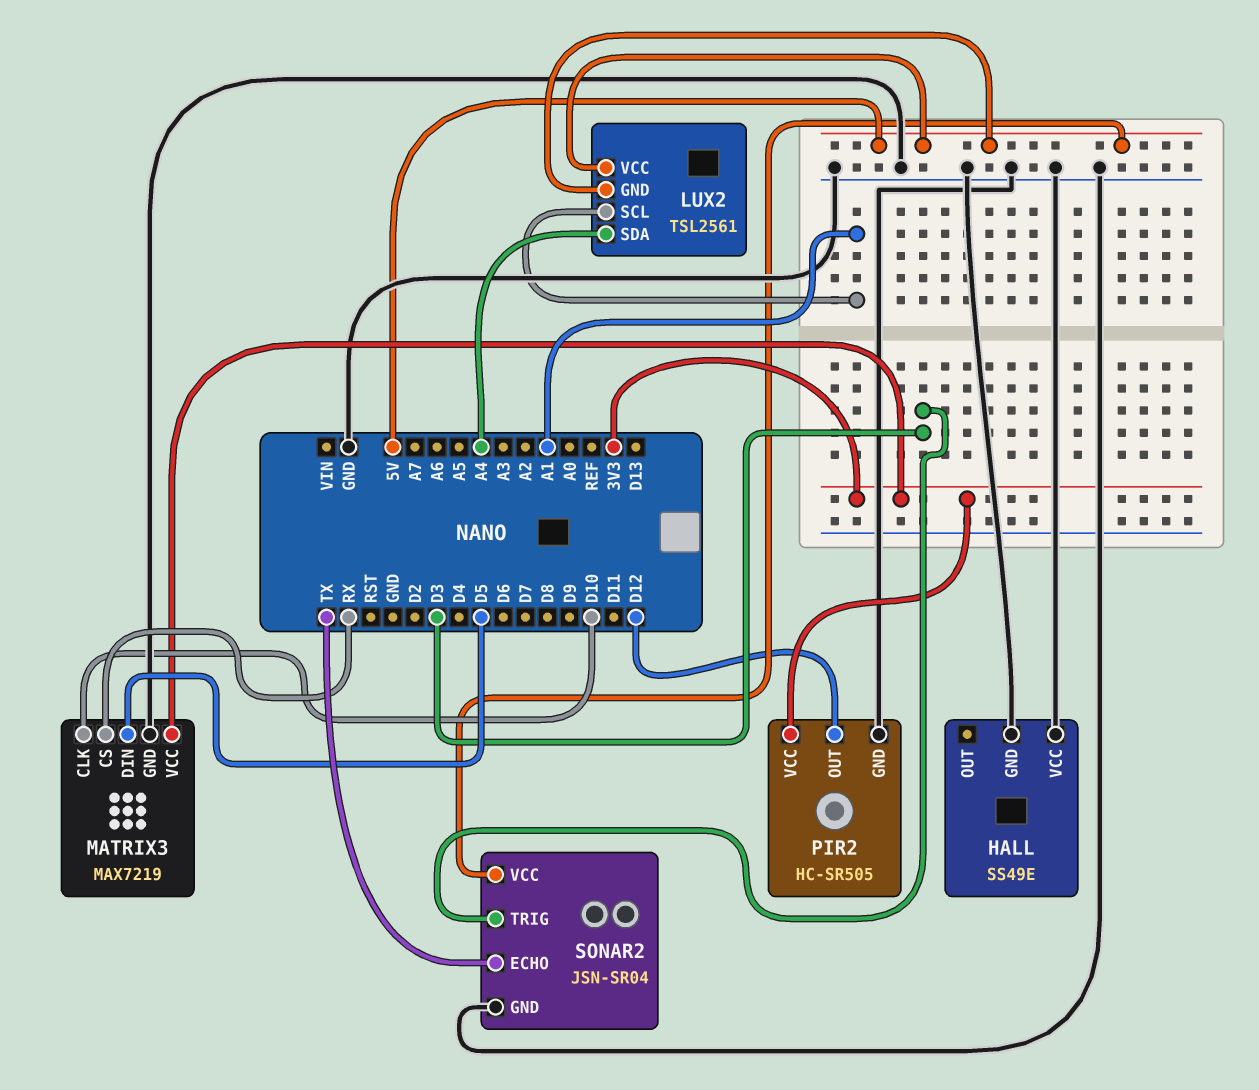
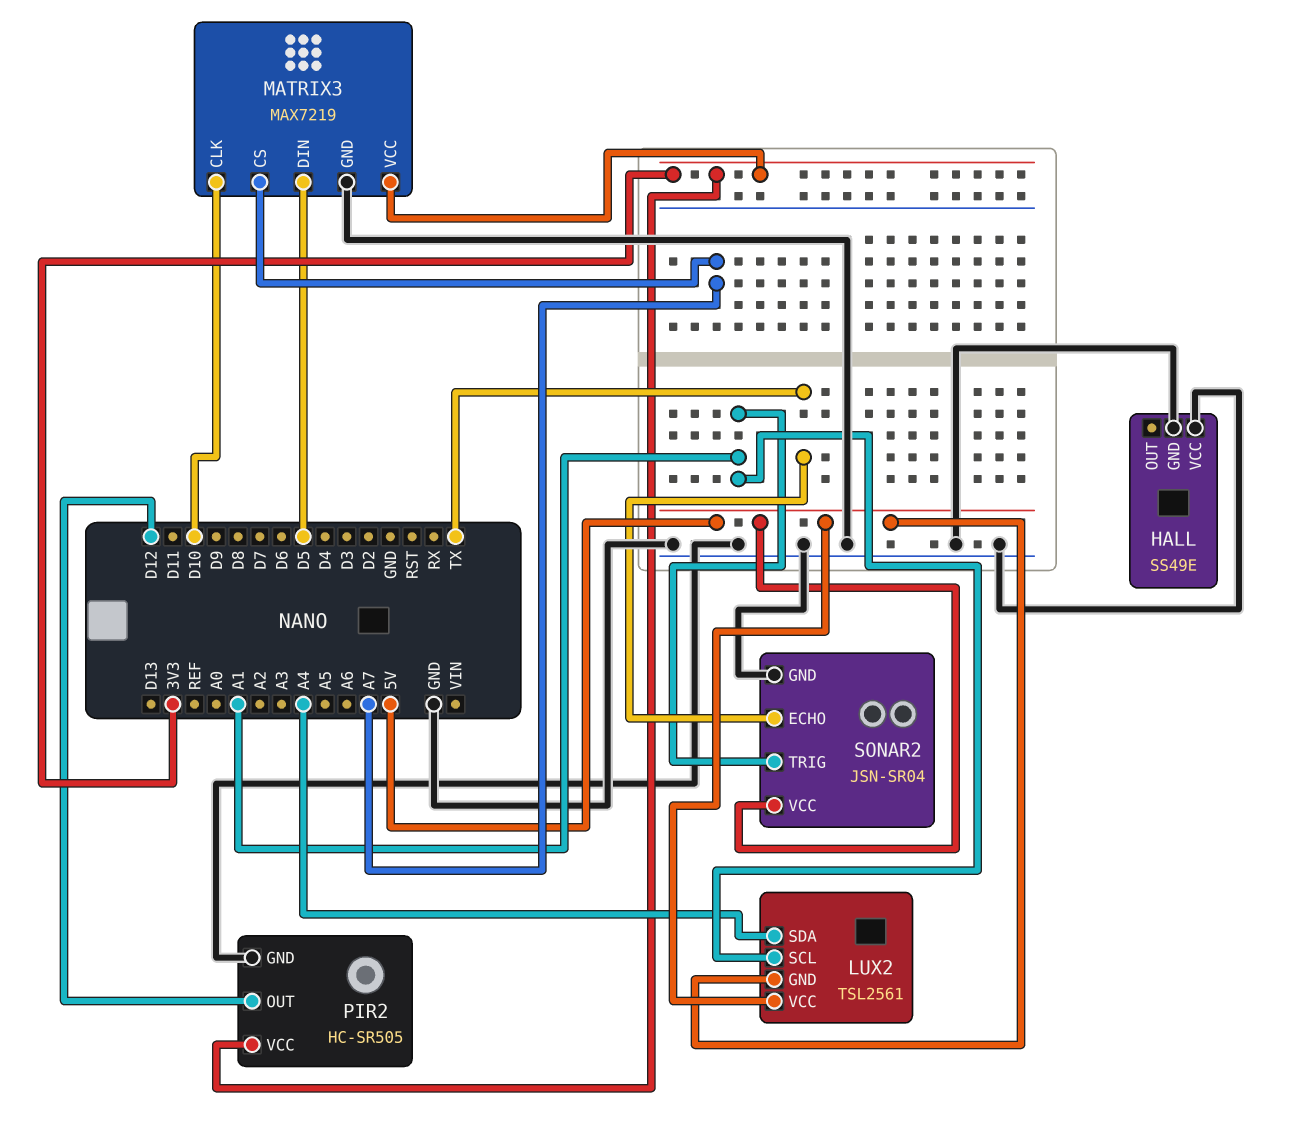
MATRIX3 pin CS: RX -> A7
SONAR2 pin TRIG: D3 -> A1

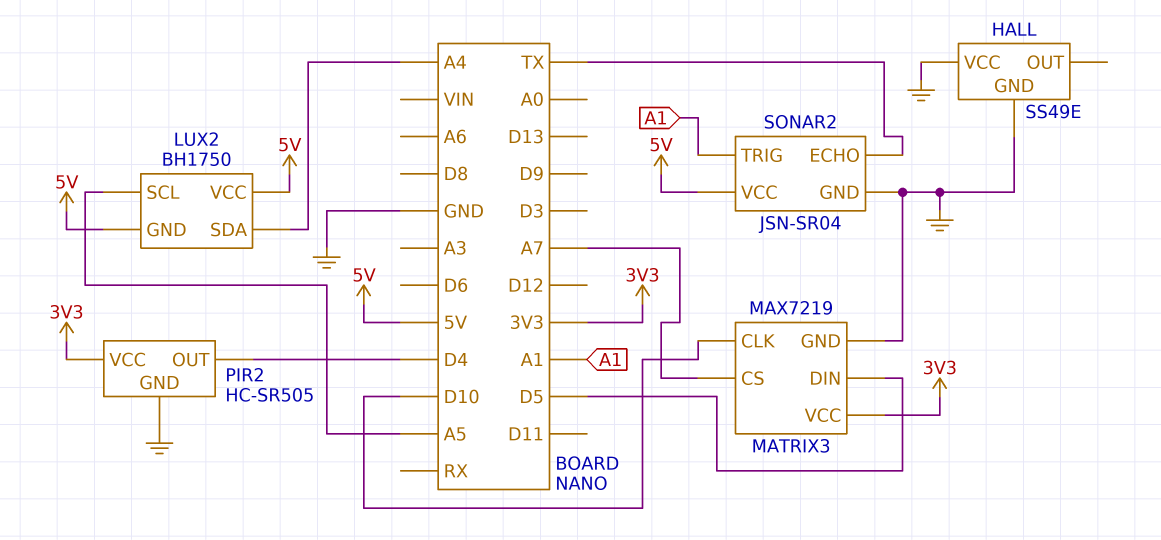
LUX2: TSL2561 -> BH1750
LUX2 pin SCL: A1 -> A5
PIR2 pin OUT: D12 -> D4

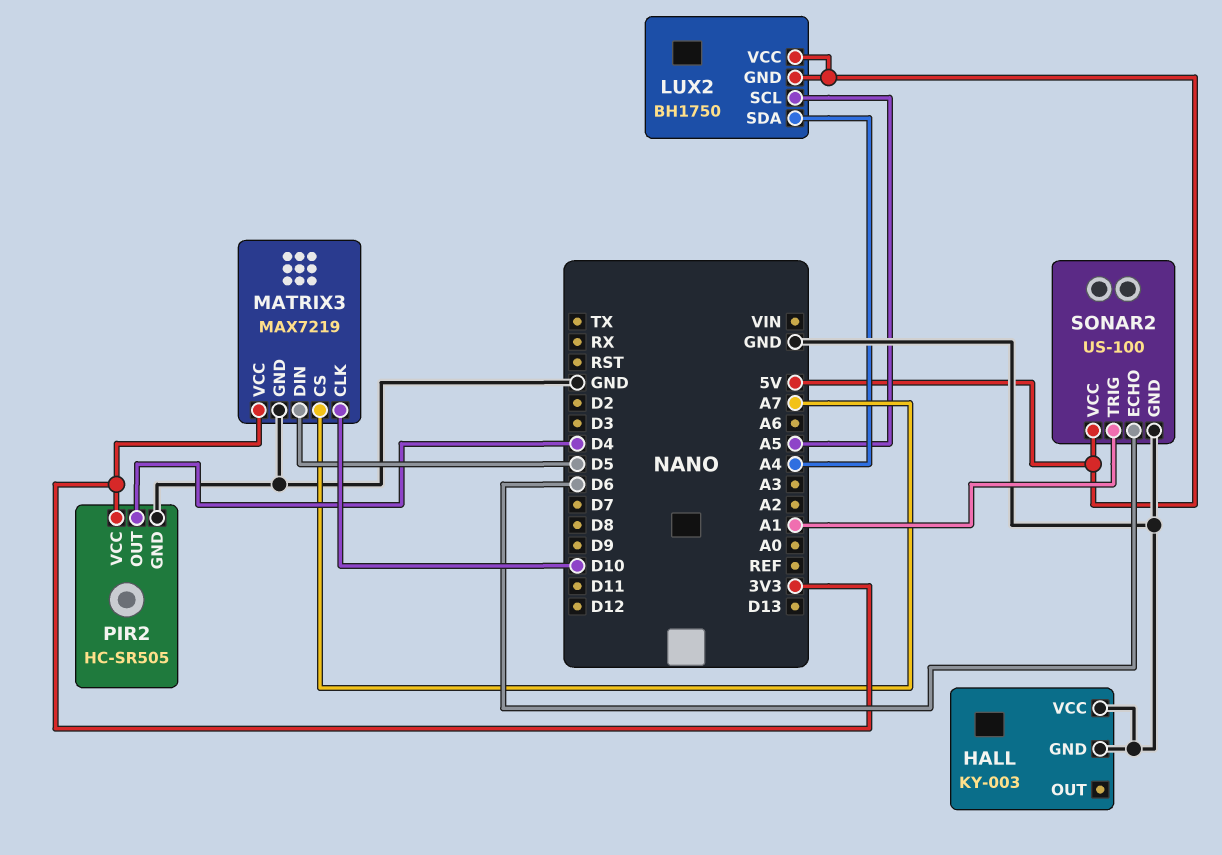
HALL: SS49E -> KY-003
SONAR2: JSN-SR04 -> US-100
SONAR2 pin ECHO: TX -> D6

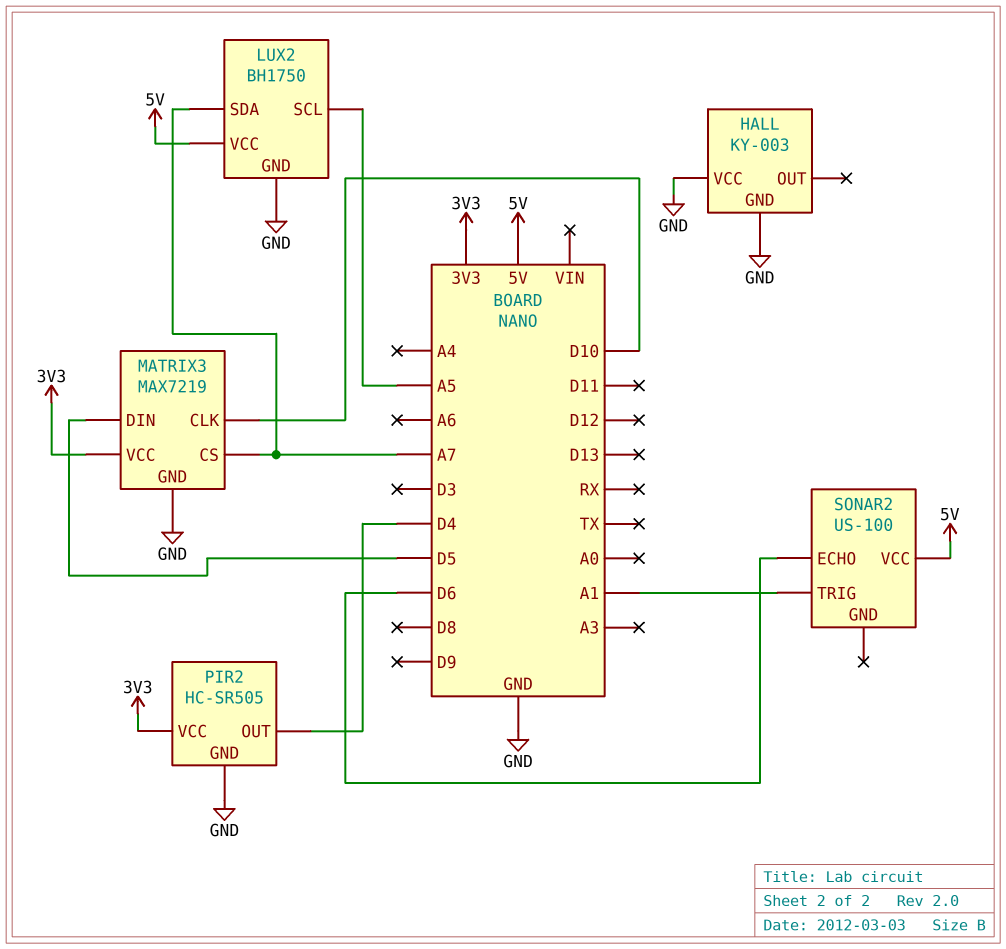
LUX2 pin GND: 5V -> GND
LUX2 pin SDA: A4 -> A7
SONAR2 pin GND: GND -> none

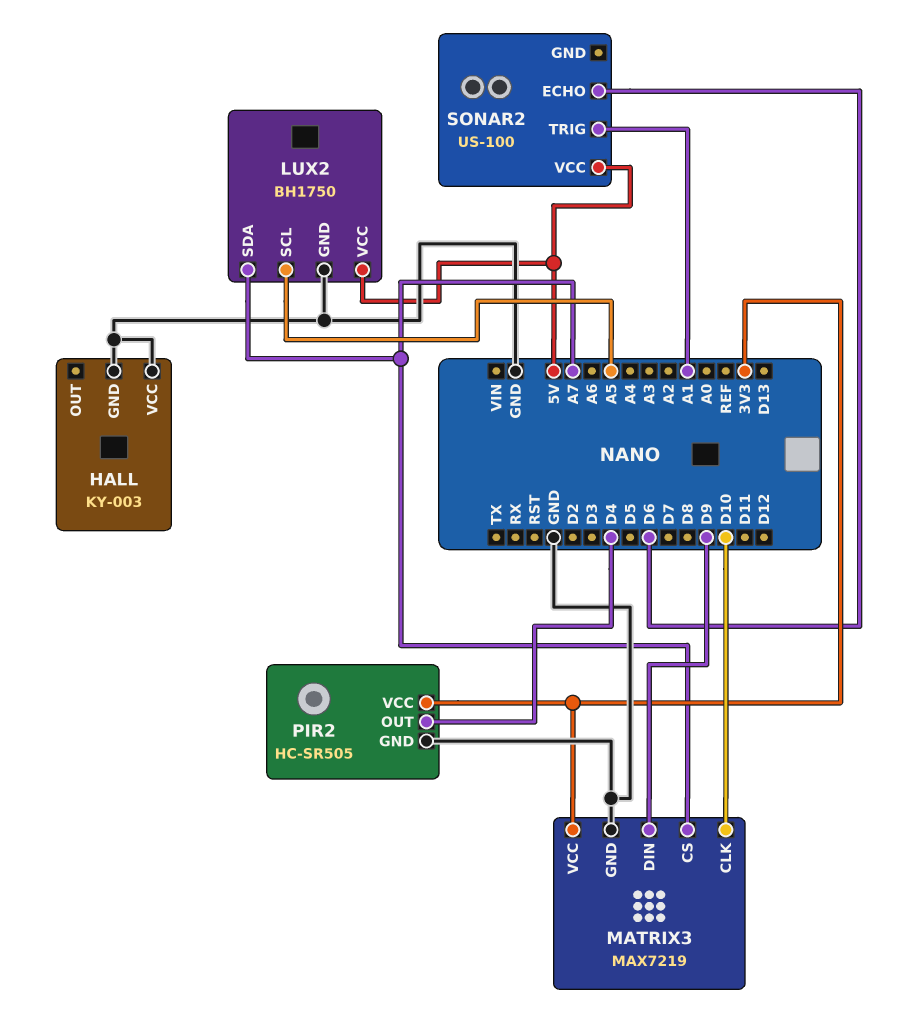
MATRIX3 pin DIN: D5 -> D9

